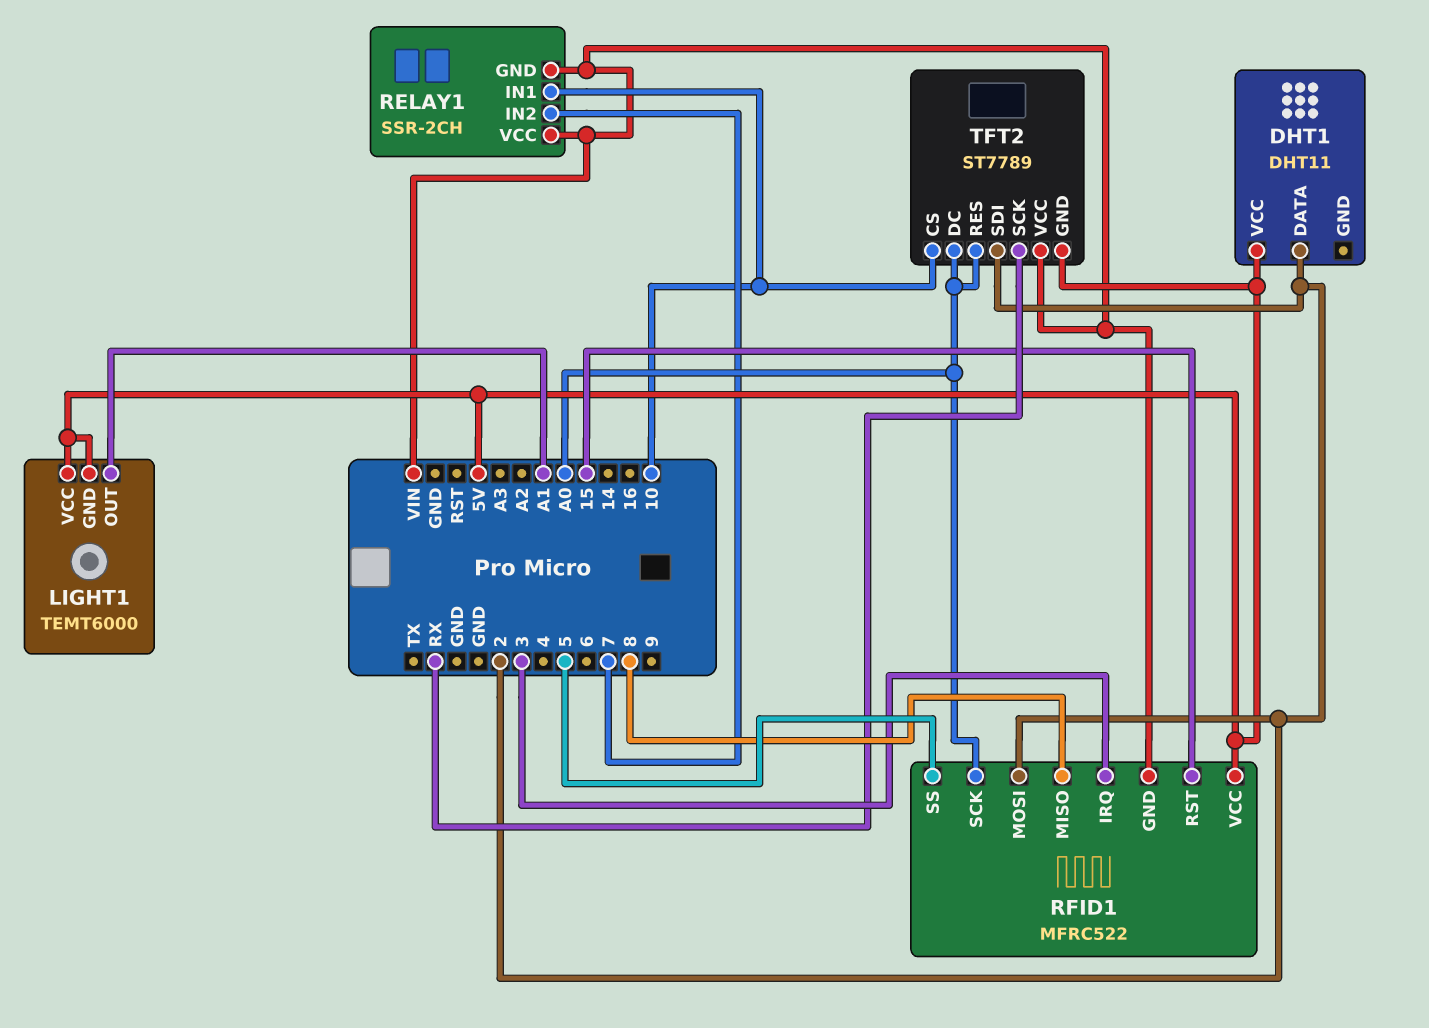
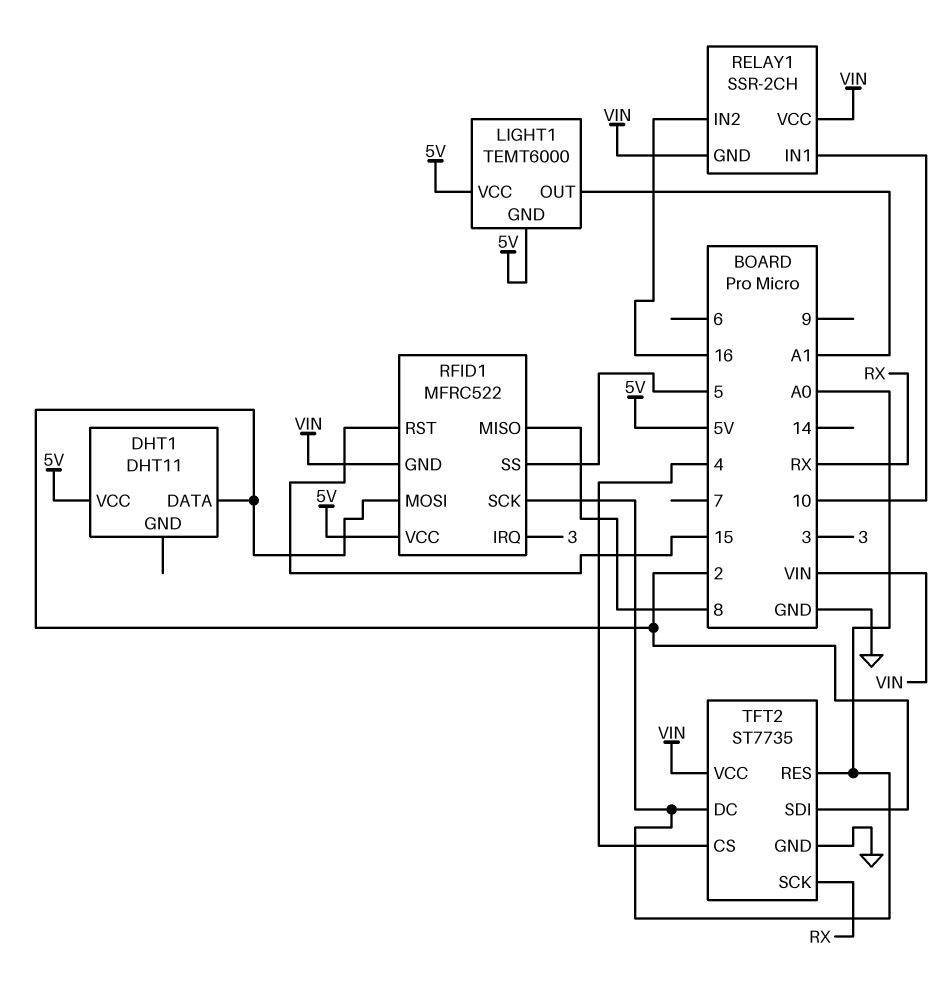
RELAY1 pin IN2: 7 -> 16
TFT2: ST7789 -> ST7735
TFT2 pin CS: 10 -> 4
TFT2 pin GND: 5V -> GND

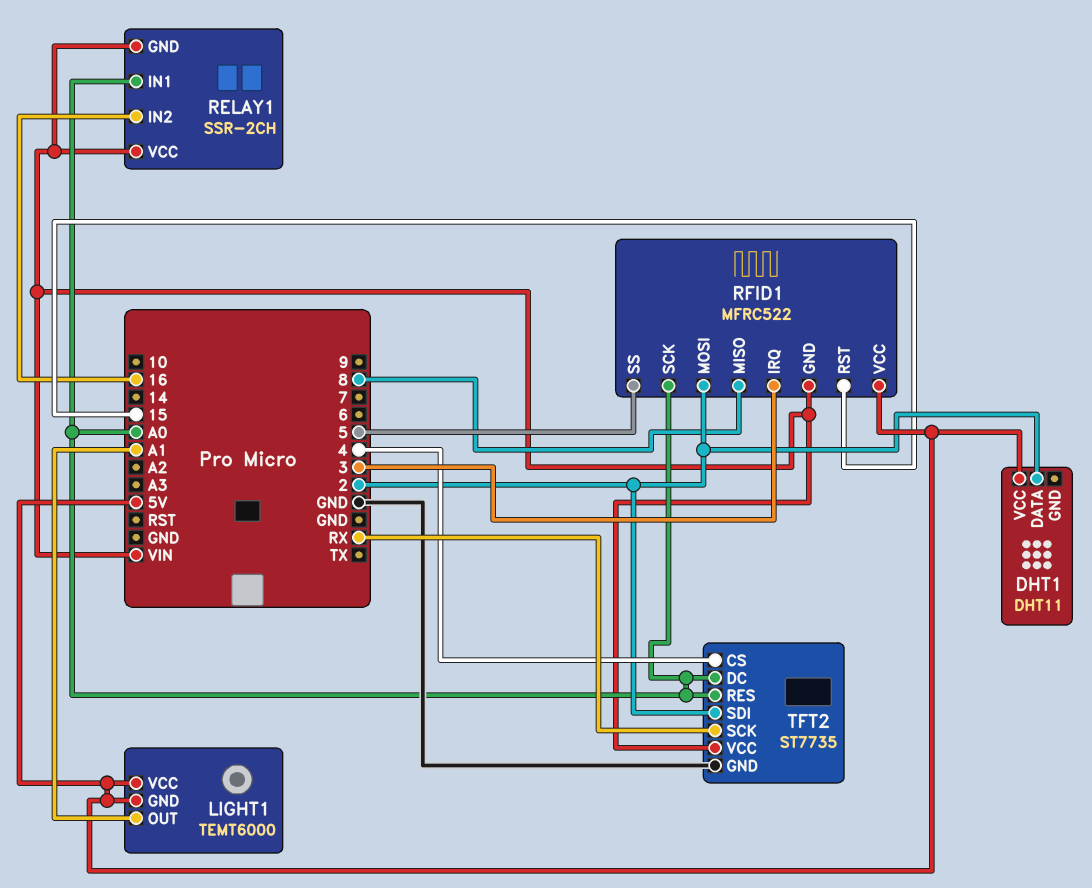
RELAY1 pin IN1: 10 -> A0

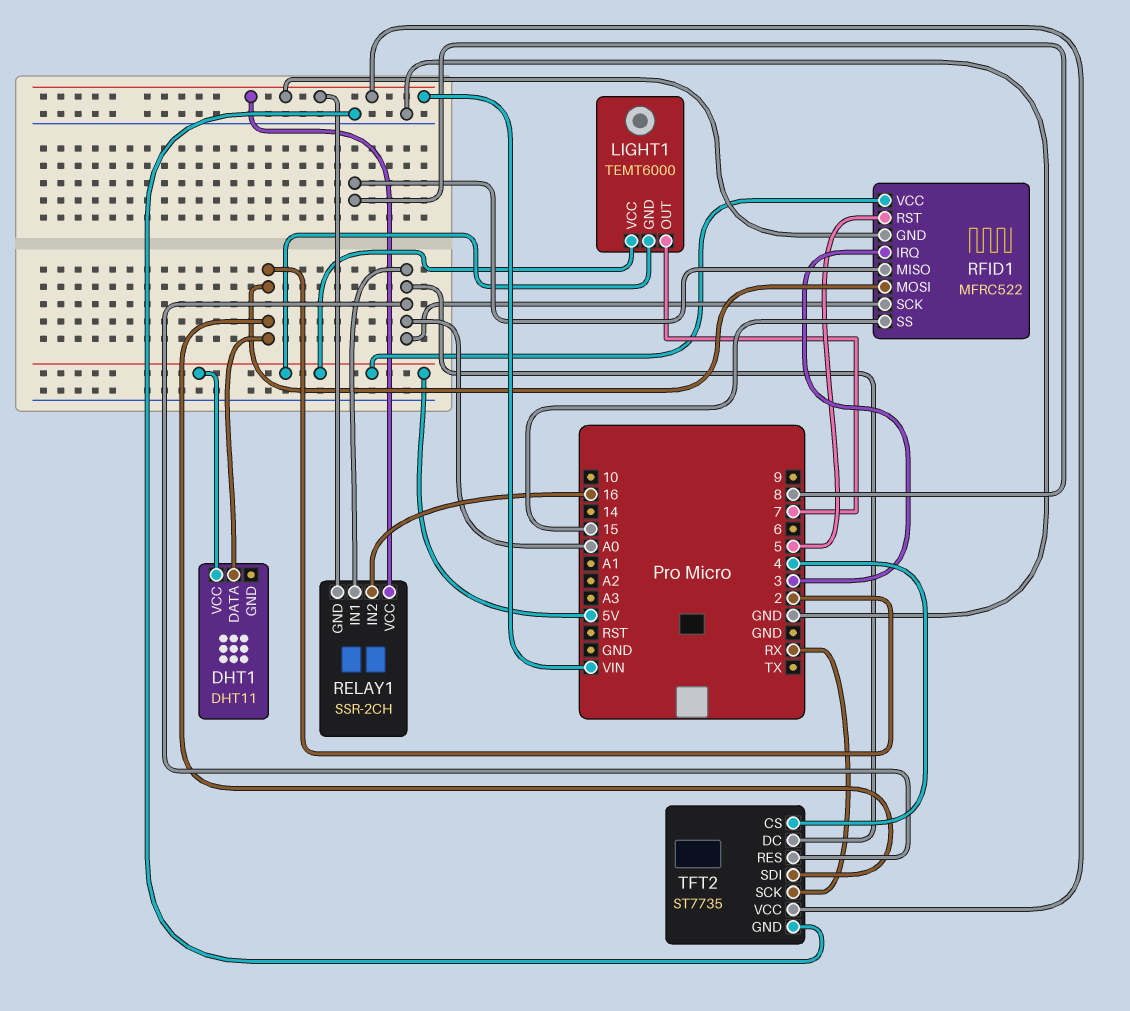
LIGHT1 pin OUT: A1 -> 7
RFID1 pin RST: 15 -> 5
RFID1 pin SS: 5 -> 15

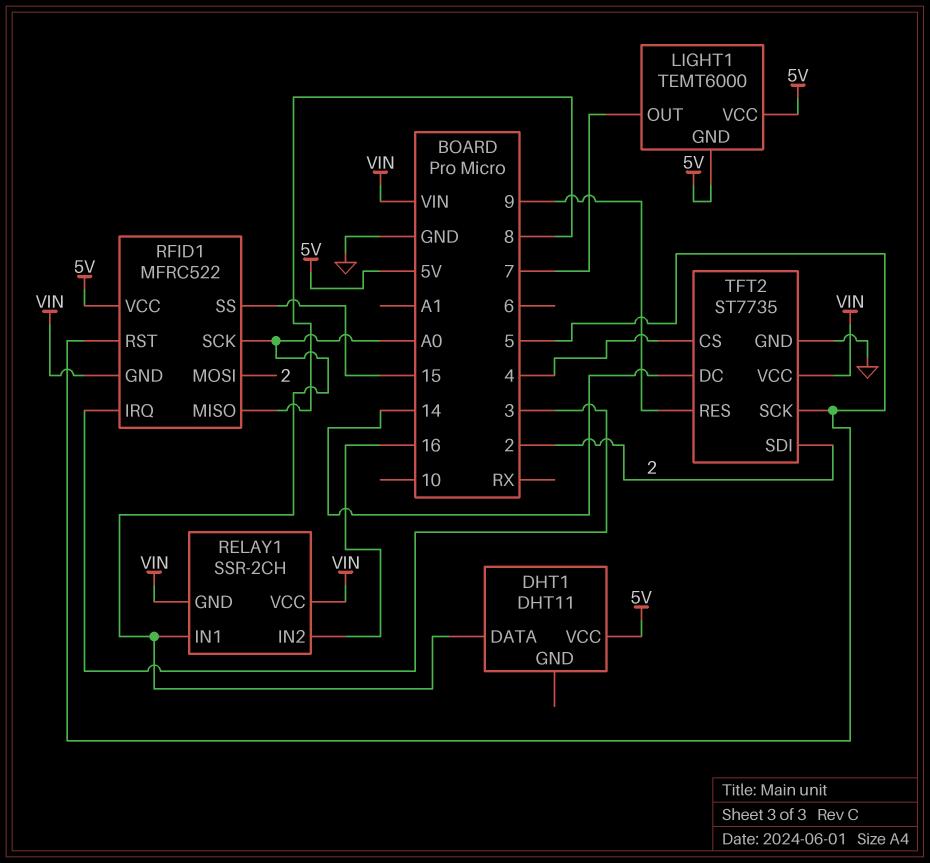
DHT1 pin DATA: 2 -> A0
TFT2 pin DC: A0 -> 14
TFT2 pin RES: A0 -> 9
TFT2 pin SCK: RX -> 5

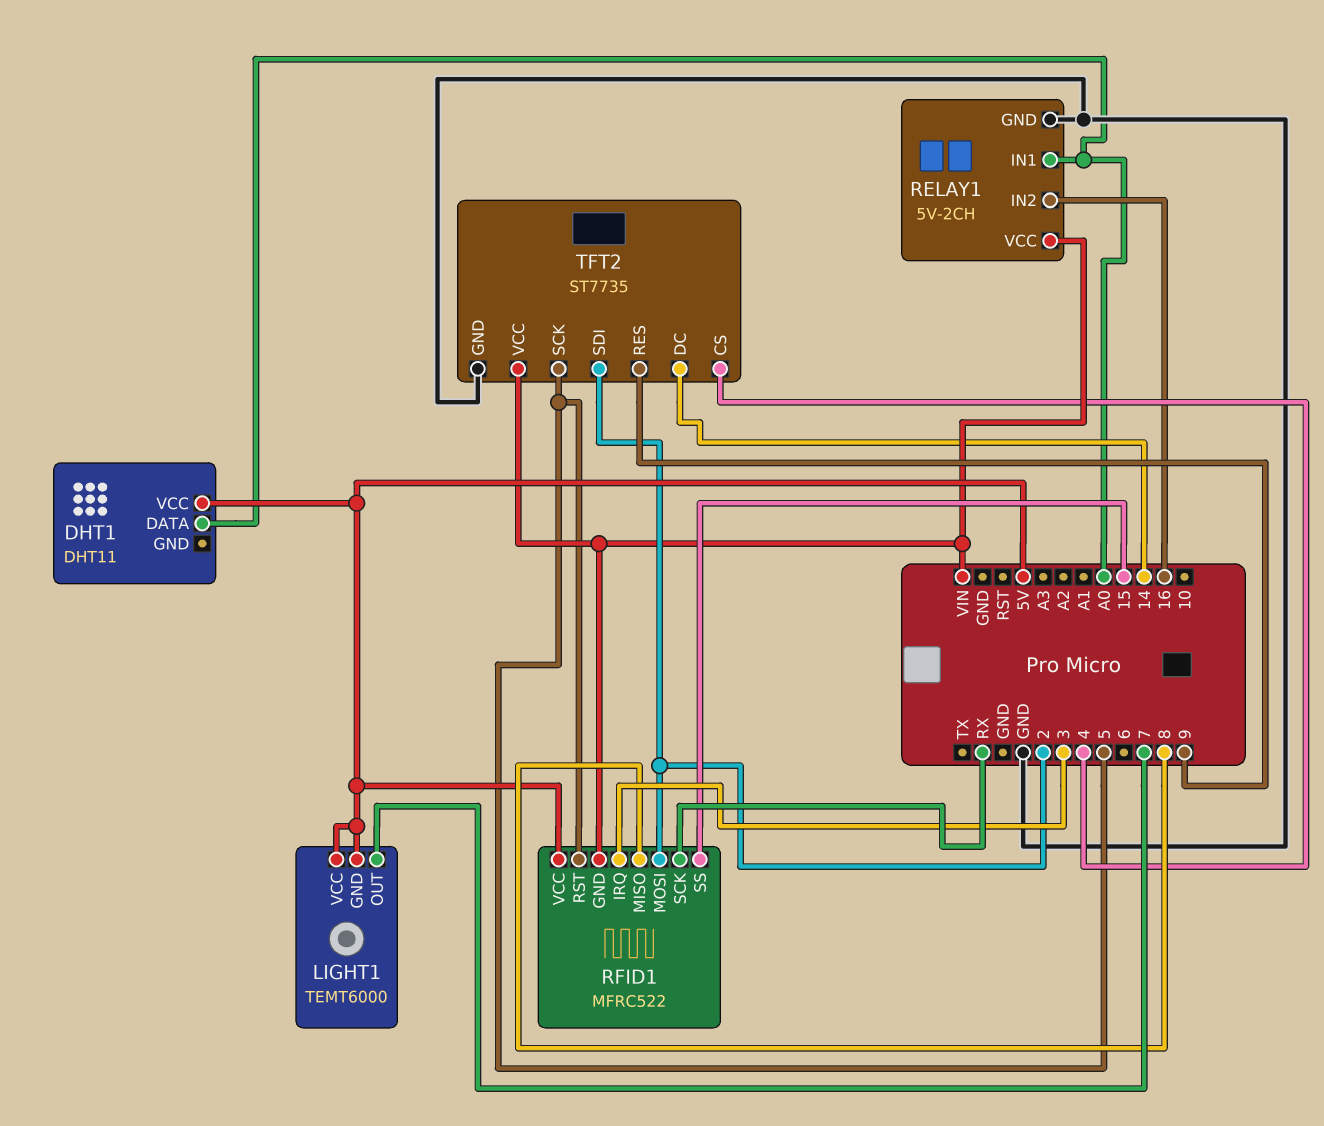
RELAY1: SSR-2CH -> 5V-2CH
RELAY1 pin GND: VIN -> GND
RFID1 pin SCK: A0 -> RX

